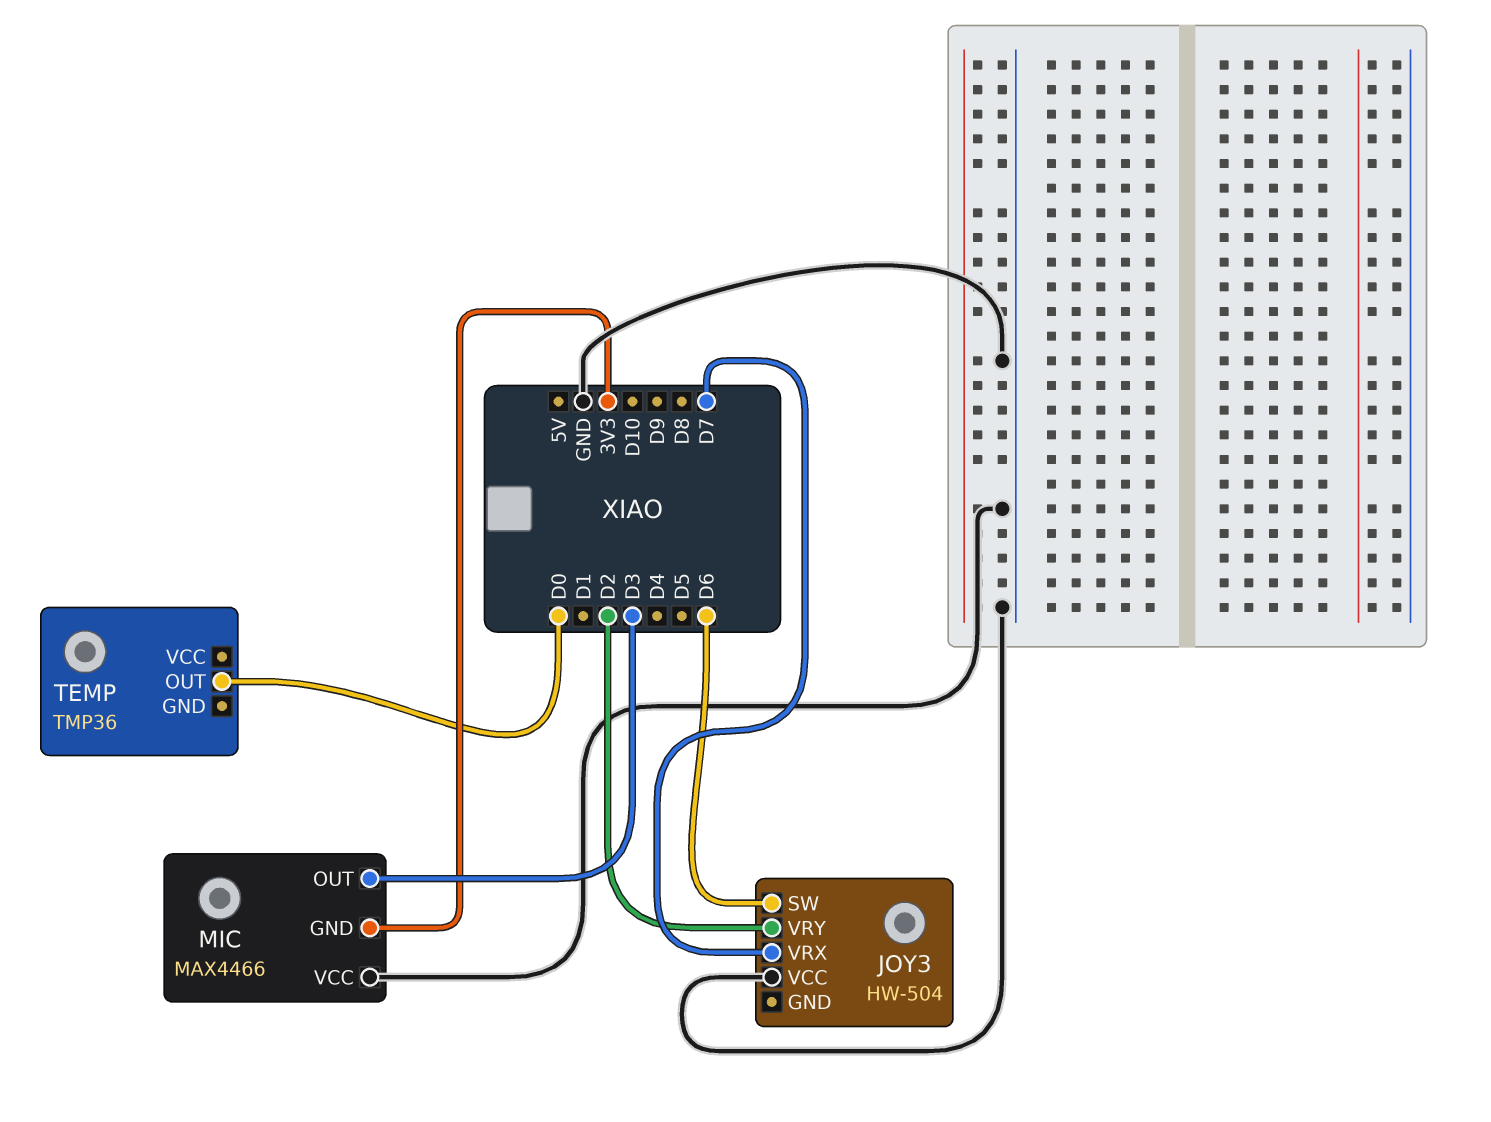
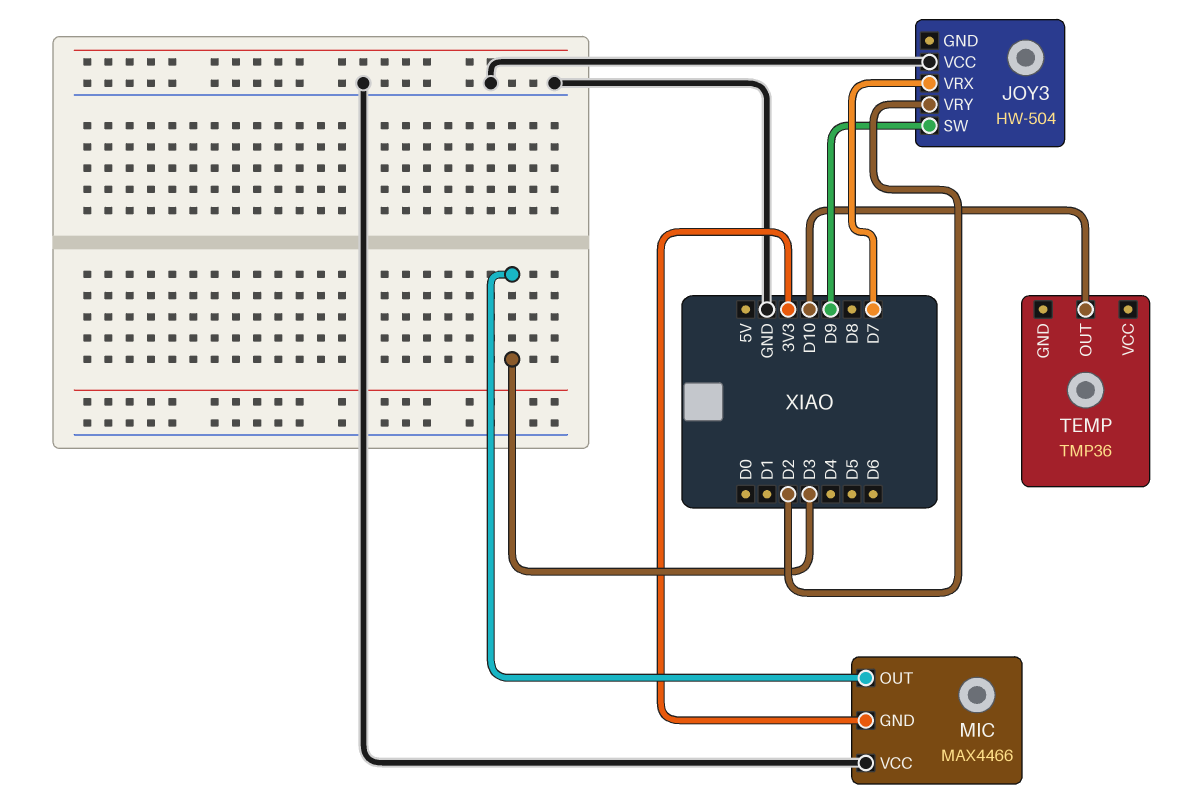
JOY3 pin SW: D6 -> D9
TEMP pin OUT: D0 -> D10

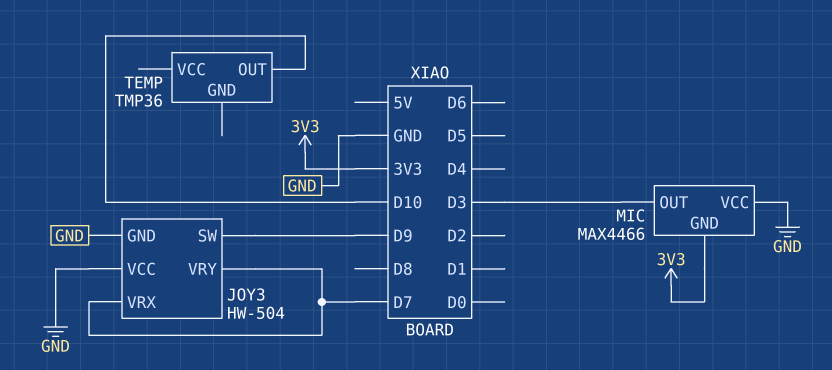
JOY3 pin GND: none -> GND
JOY3 pin VRY: D2 -> D7

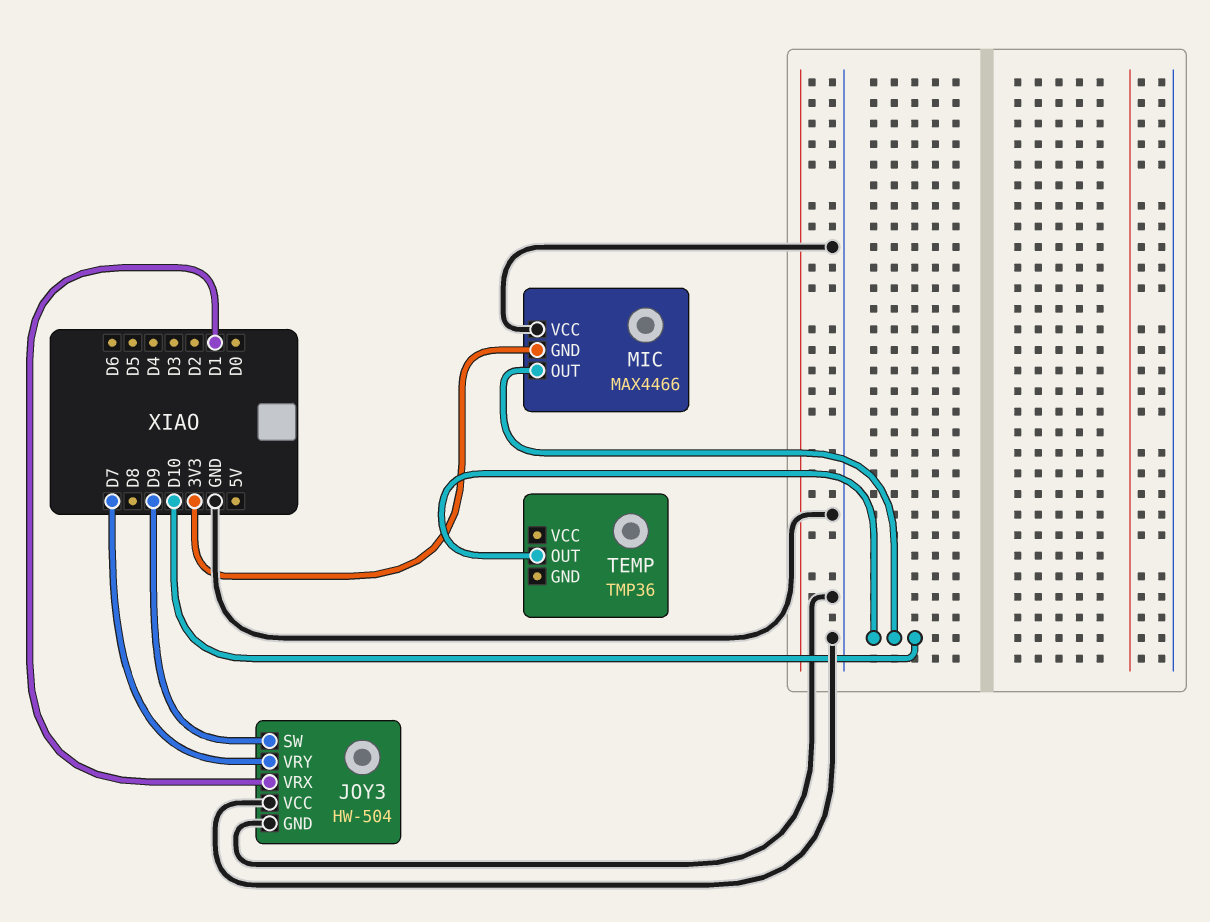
JOY3 pin VRX: D7 -> D1
MIC pin OUT: D3 -> D10

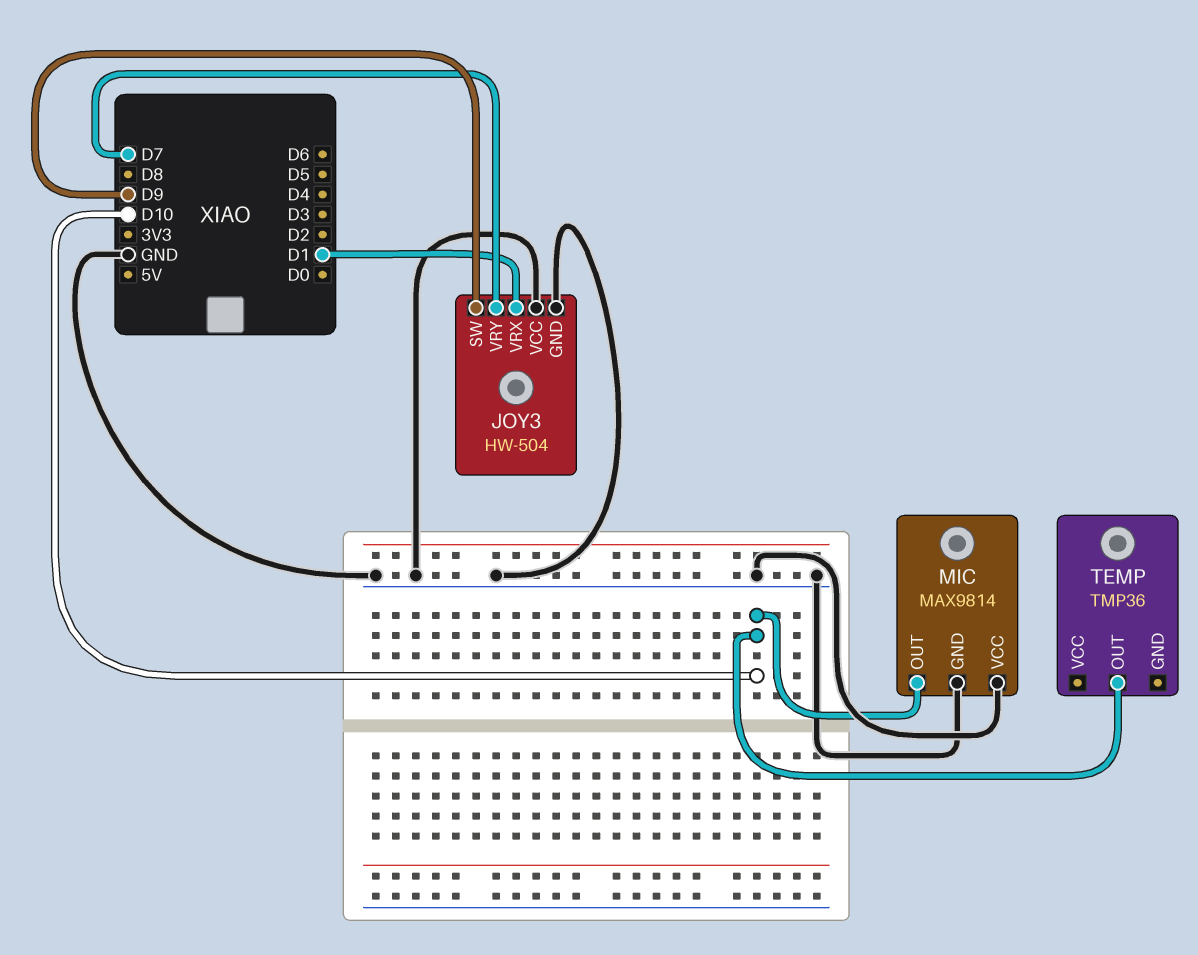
MIC: MAX4466 -> MAX9814
MIC pin GND: 3V3 -> GND

